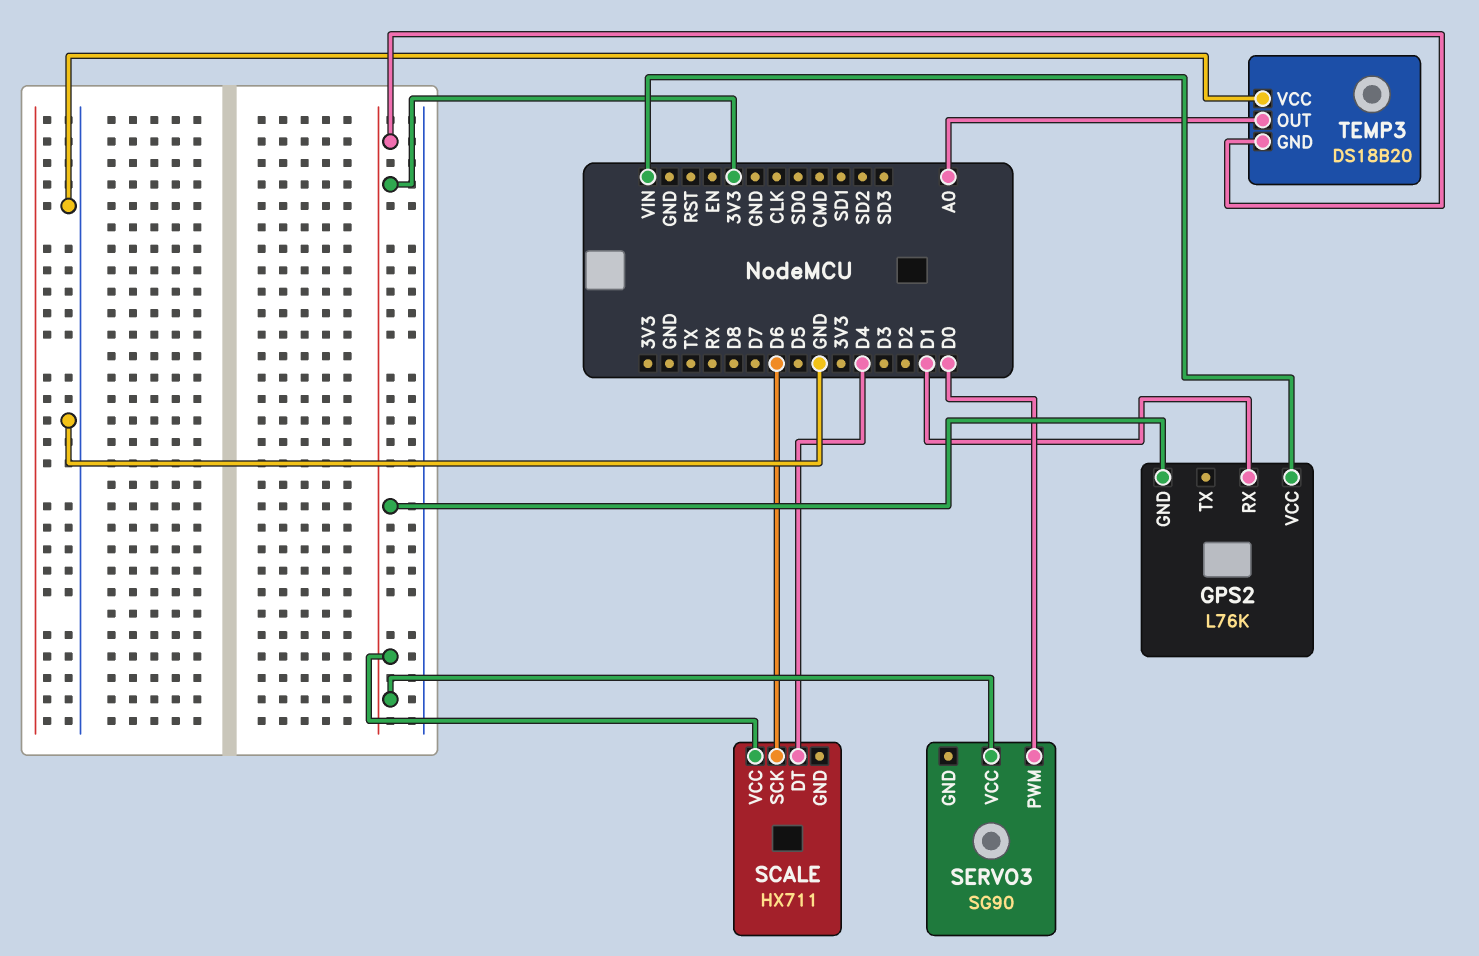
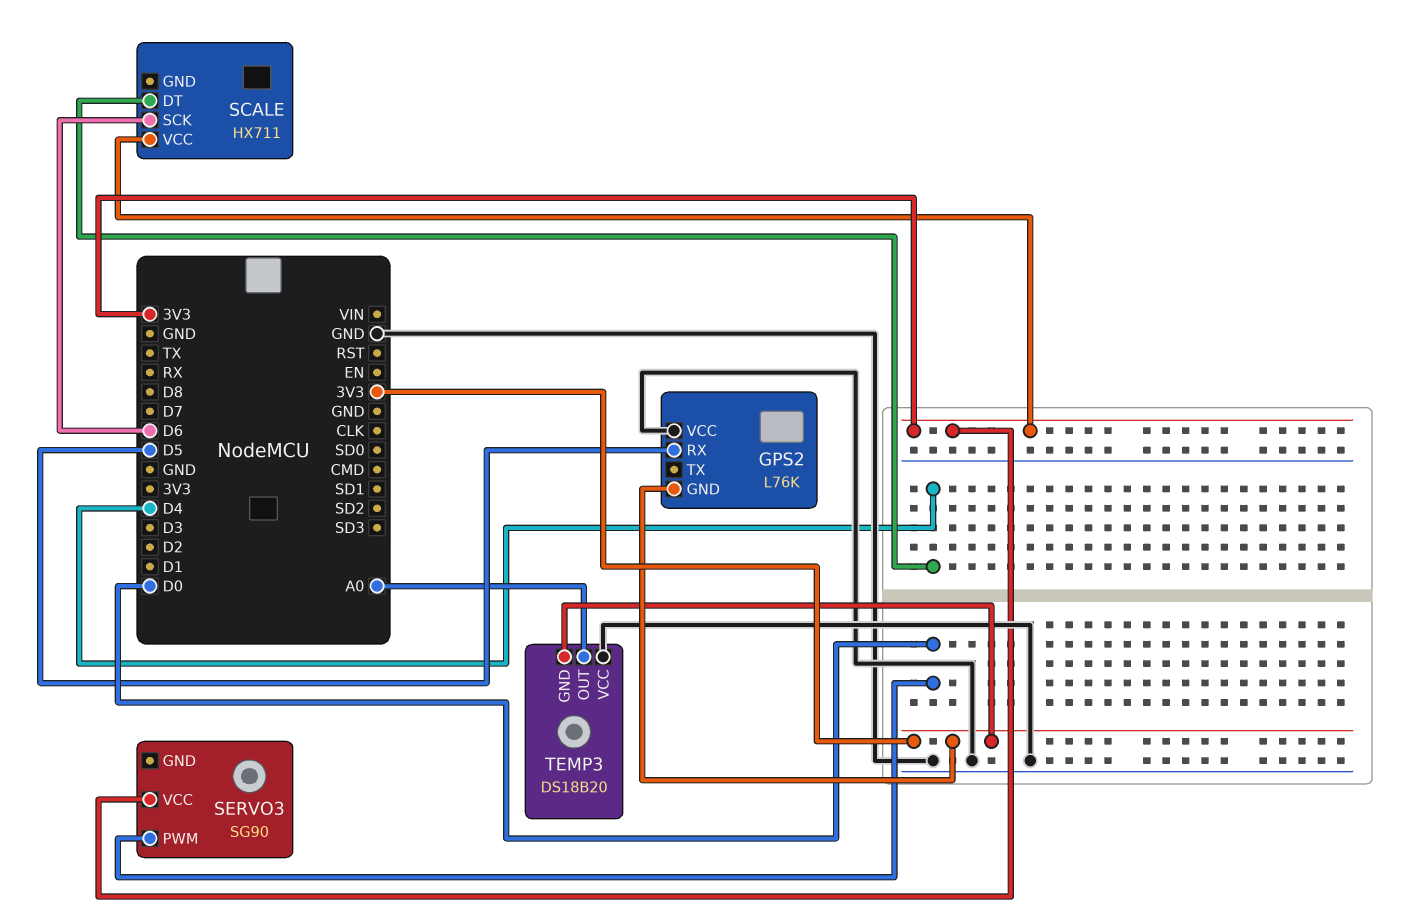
GPS2 pin RX: D1 -> D5
GPS2 pin VCC: VIN -> GND

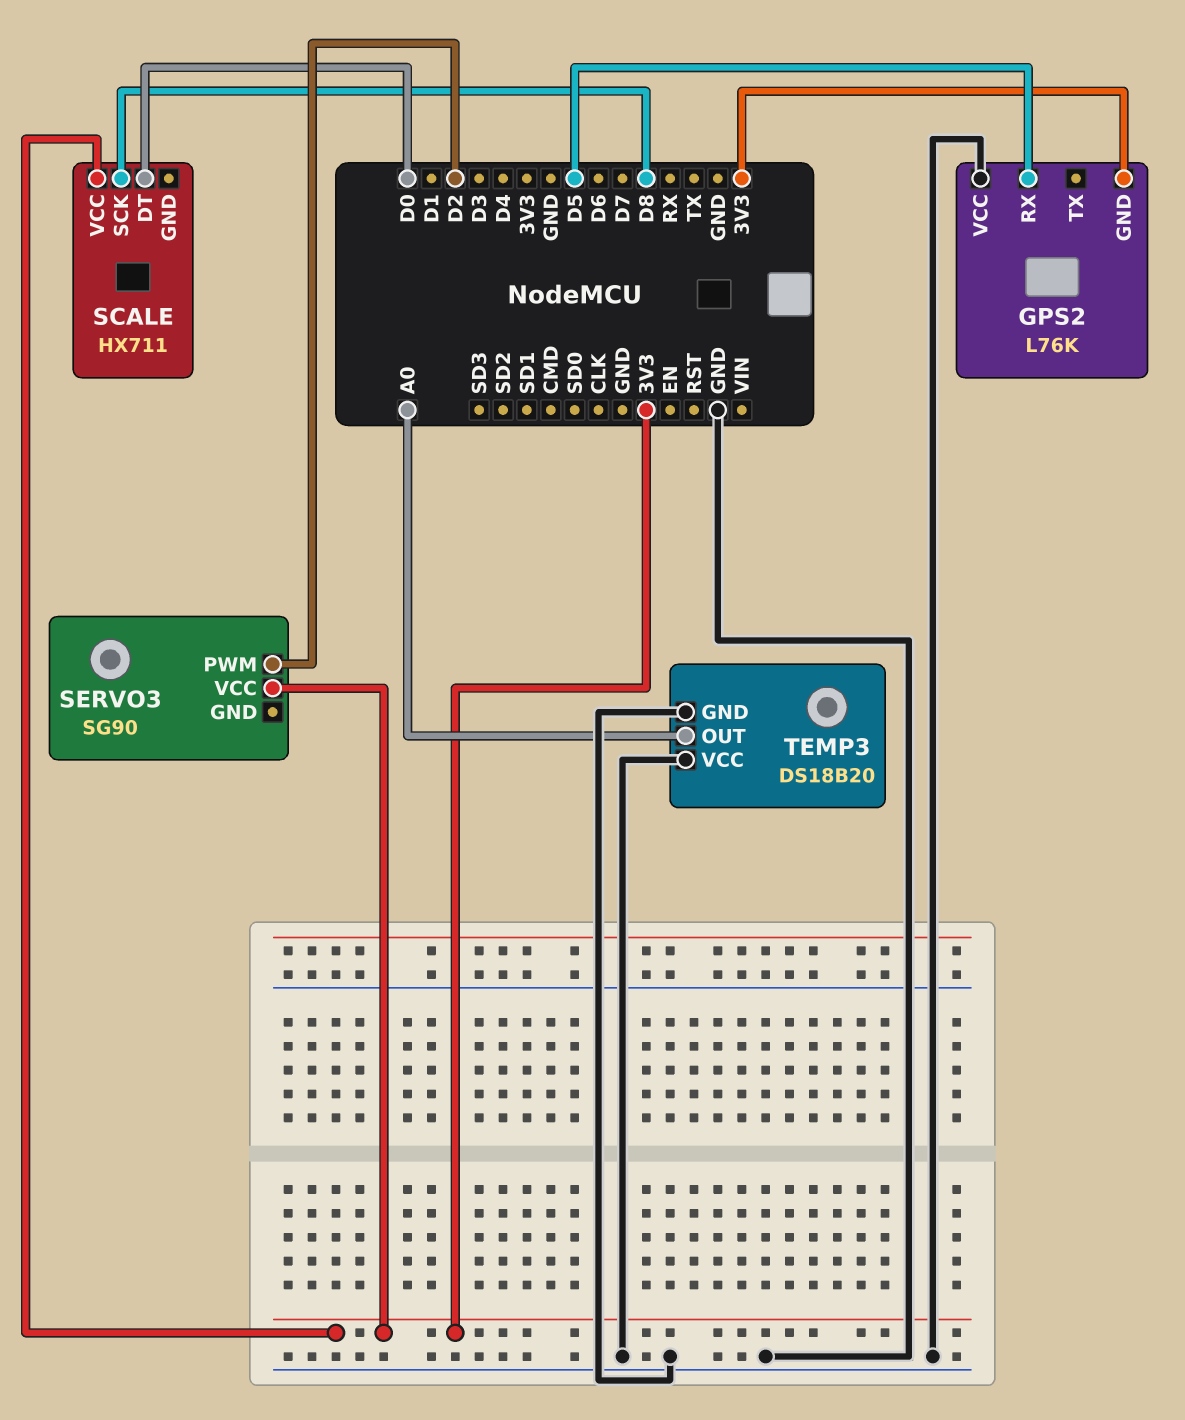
SCALE pin DT: D4 -> D0
SCALE pin SCK: D6 -> D8
SERVO3 pin PWM: D0 -> D2
TEMP3 pin GND: 3V3 -> GND

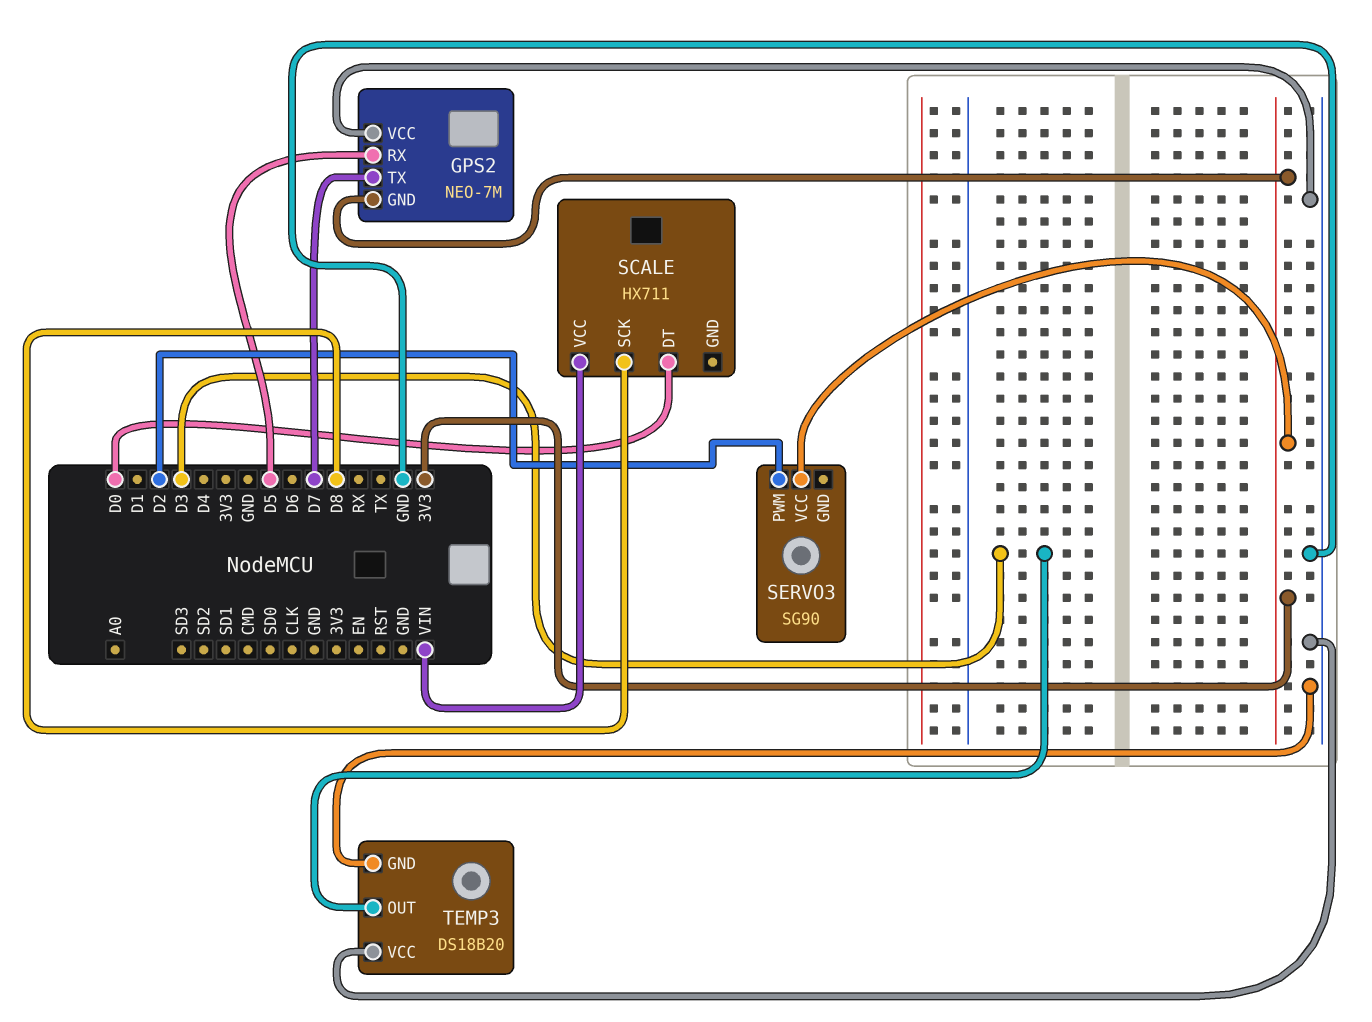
GPS2: L76K -> NEO-7M
GPS2 pin TX: none -> D7
SCALE pin VCC: 3V3 -> VIN
TEMP3 pin OUT: A0 -> D3

